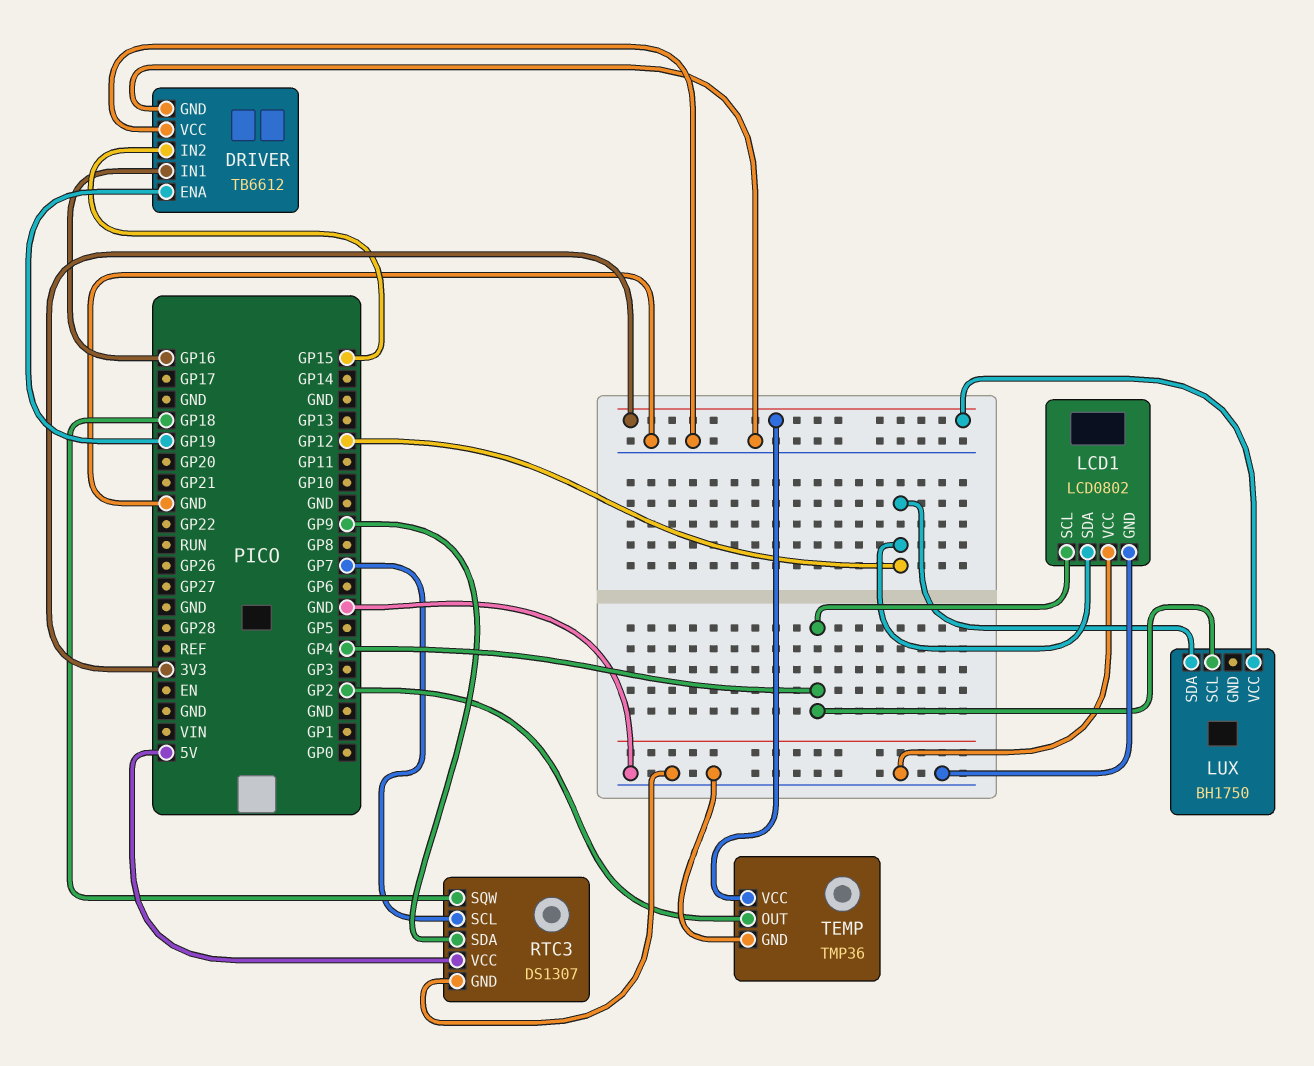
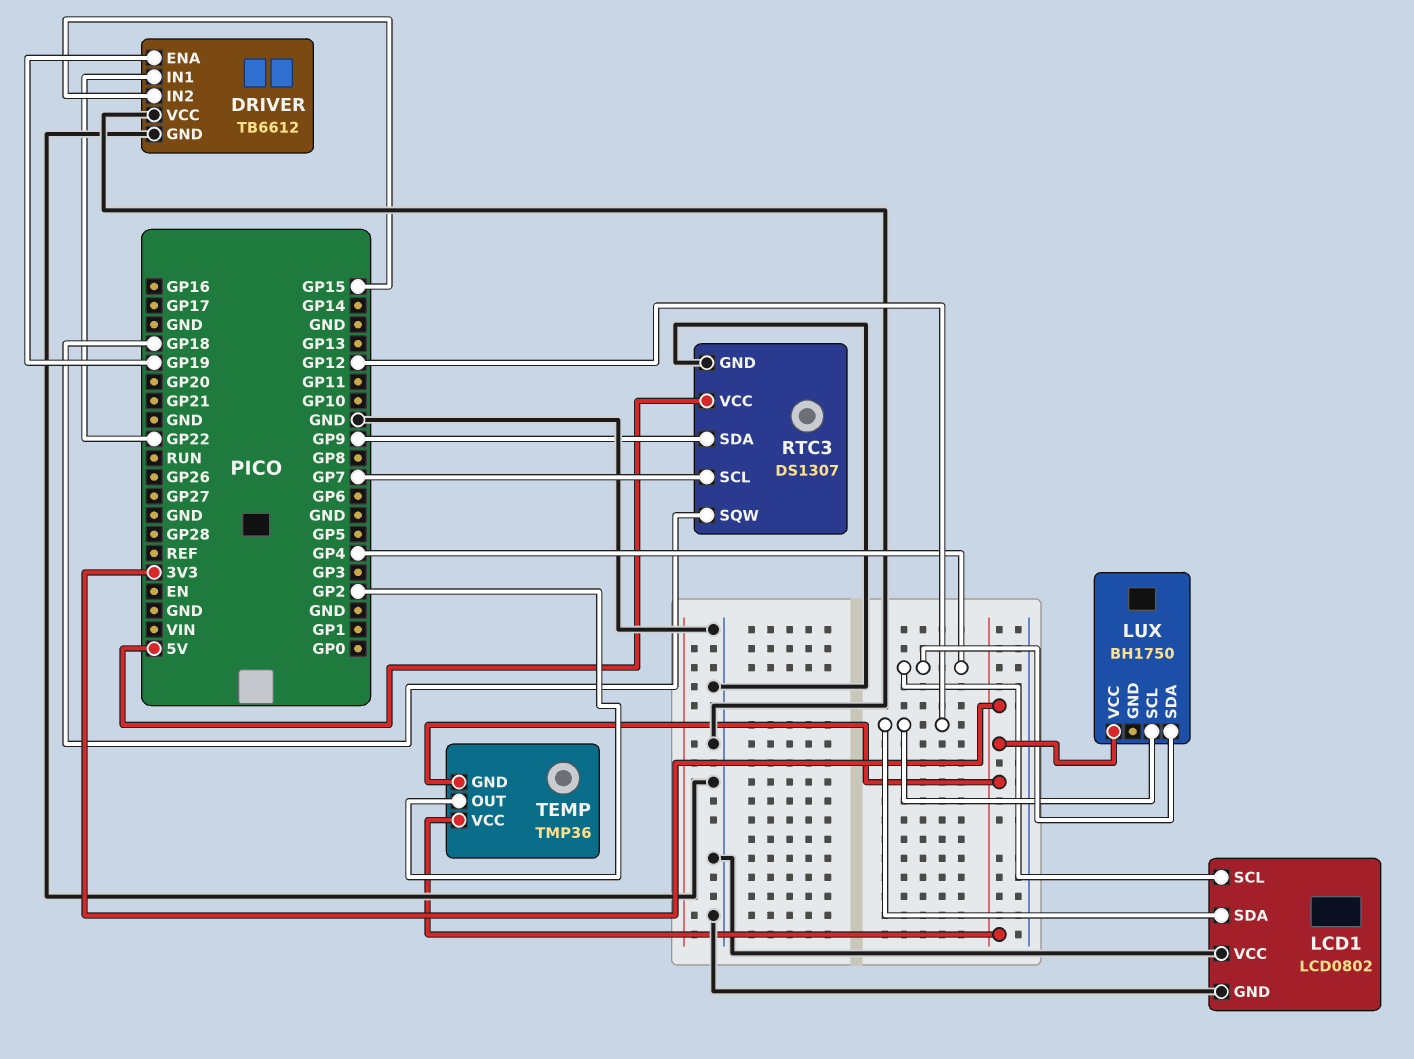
DRIVER pin IN1: GP16 -> GP22
LUX pin SCL: GP4 -> GP12
LUX pin SDA: GP12 -> GP4
TEMP pin GND: GND -> 3V3

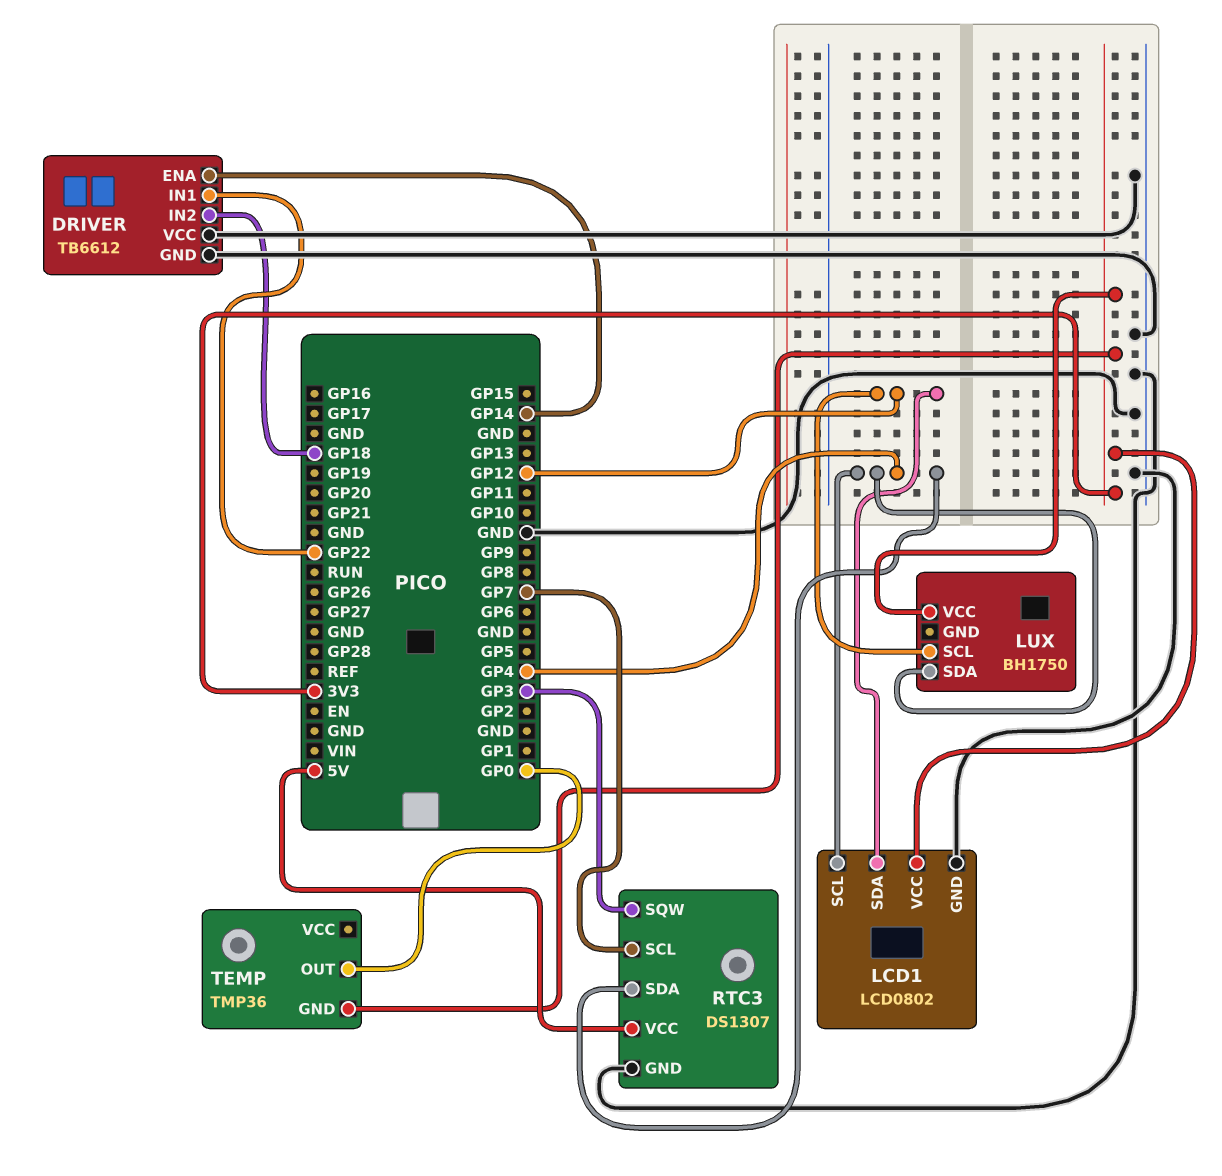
DRIVER pin ENA: GP19 -> GP14
DRIVER pin IN2: GP15 -> GP18
LCD1 pin VCC: GND -> 3V3
RTC3 pin SDA: GP9 -> GP4
RTC3 pin SQW: GP18 -> GP3
TEMP pin OUT: GP2 -> GP0
TEMP pin VCC: 3V3 -> none

